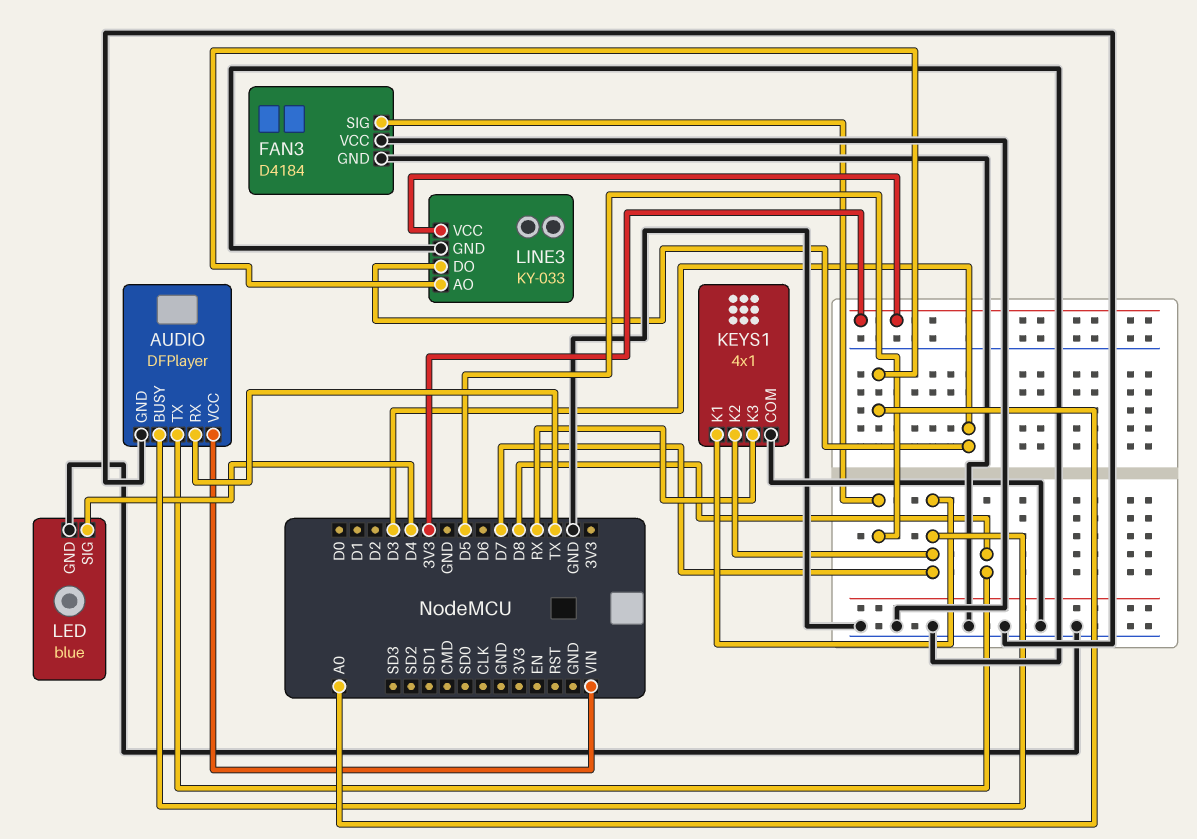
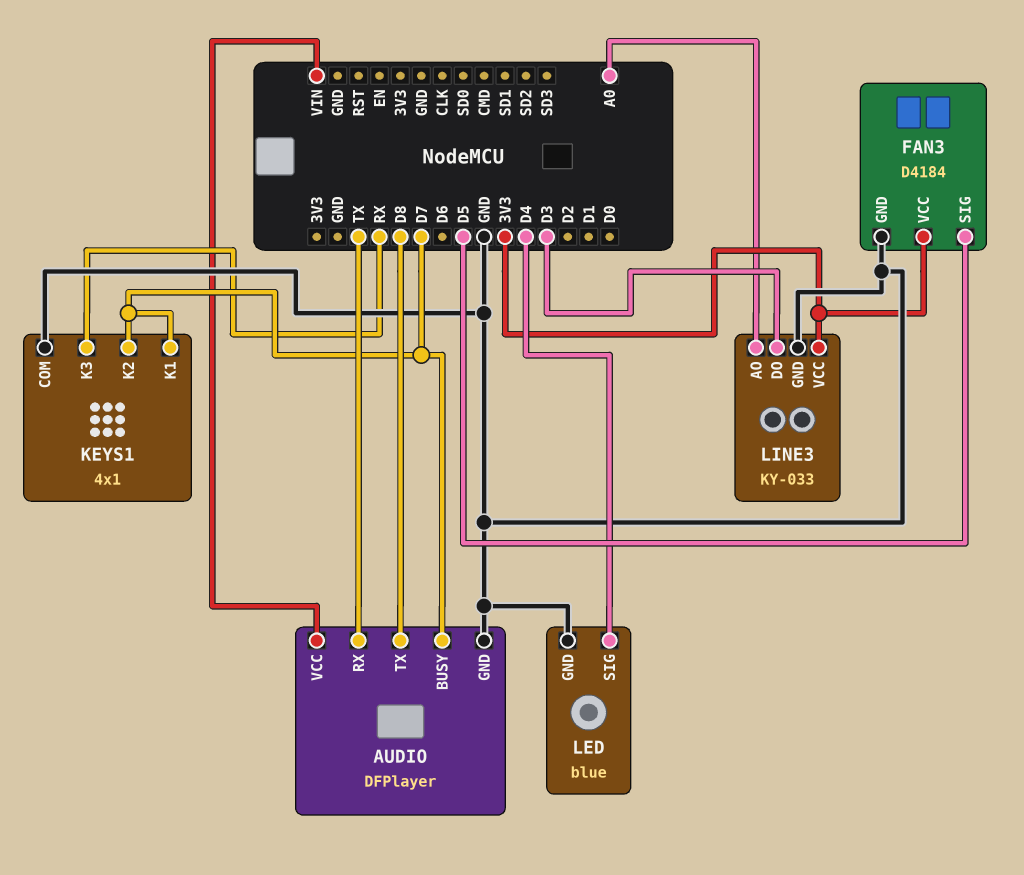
FAN3 pin VCC: GND -> 3V3

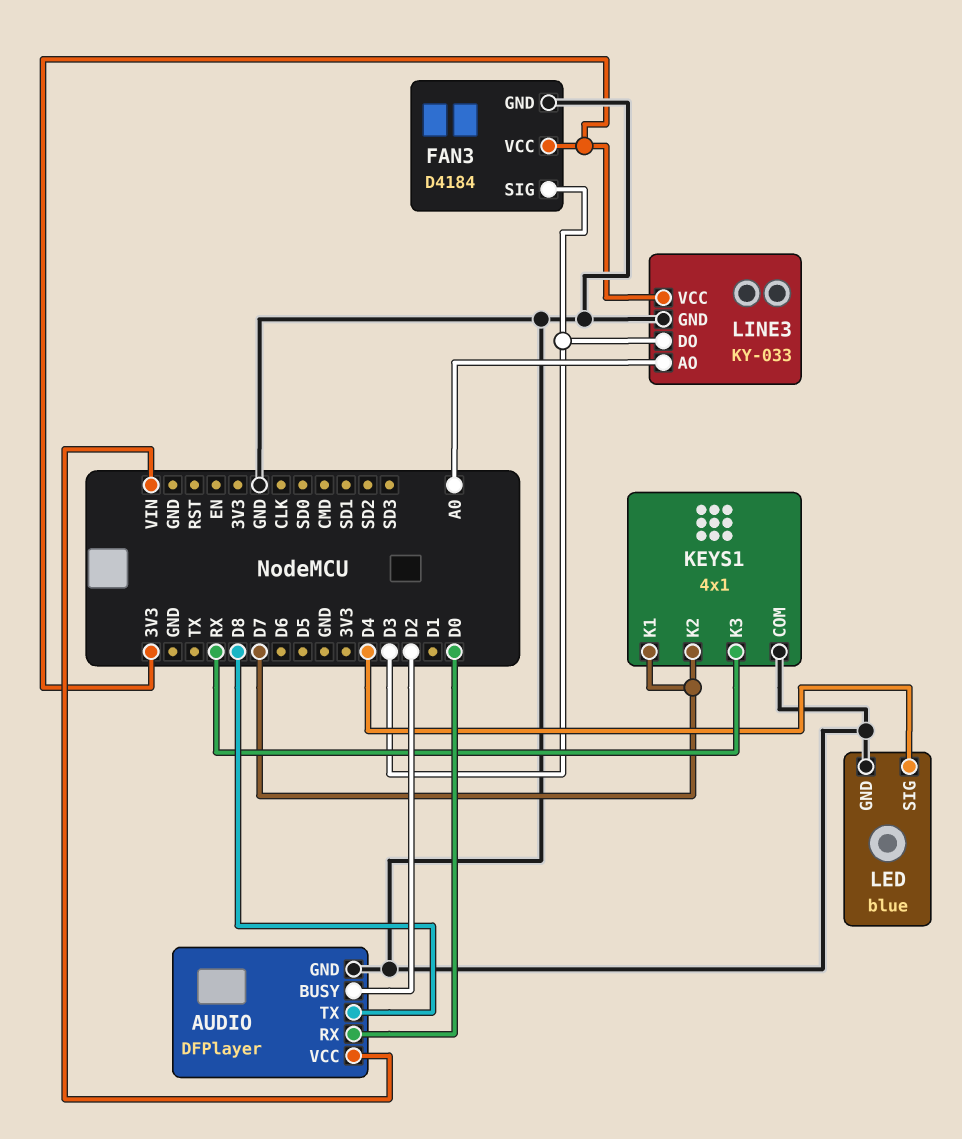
AUDIO pin BUSY: D7 -> D2
AUDIO pin RX: TX -> D0
FAN3 pin SIG: D5 -> D3

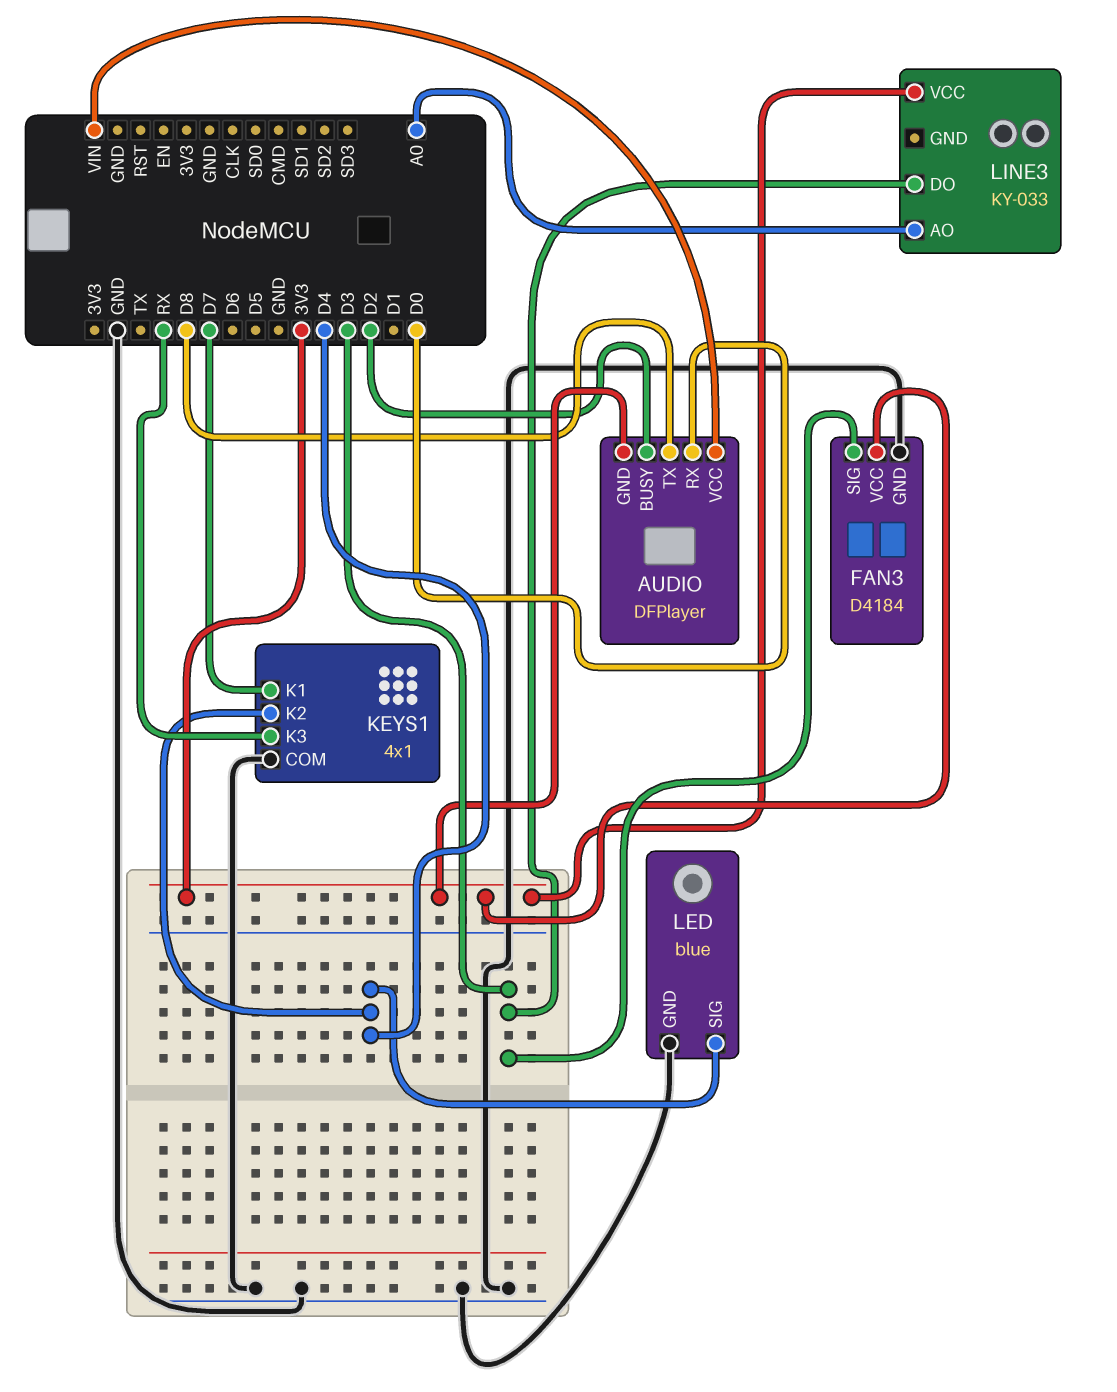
AUDIO pin GND: GND -> 3V3
KEYS1 pin K2: D7 -> D4
LINE3 pin GND: GND -> none

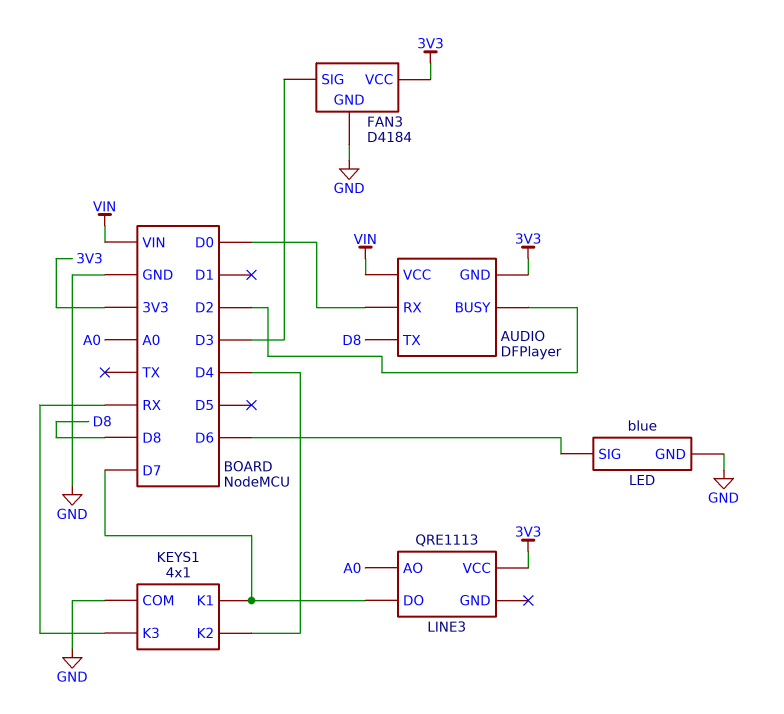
LED pin SIG: D4 -> D6
LINE3: KY-033 -> QRE1113
LINE3 pin DO: D3 -> D7

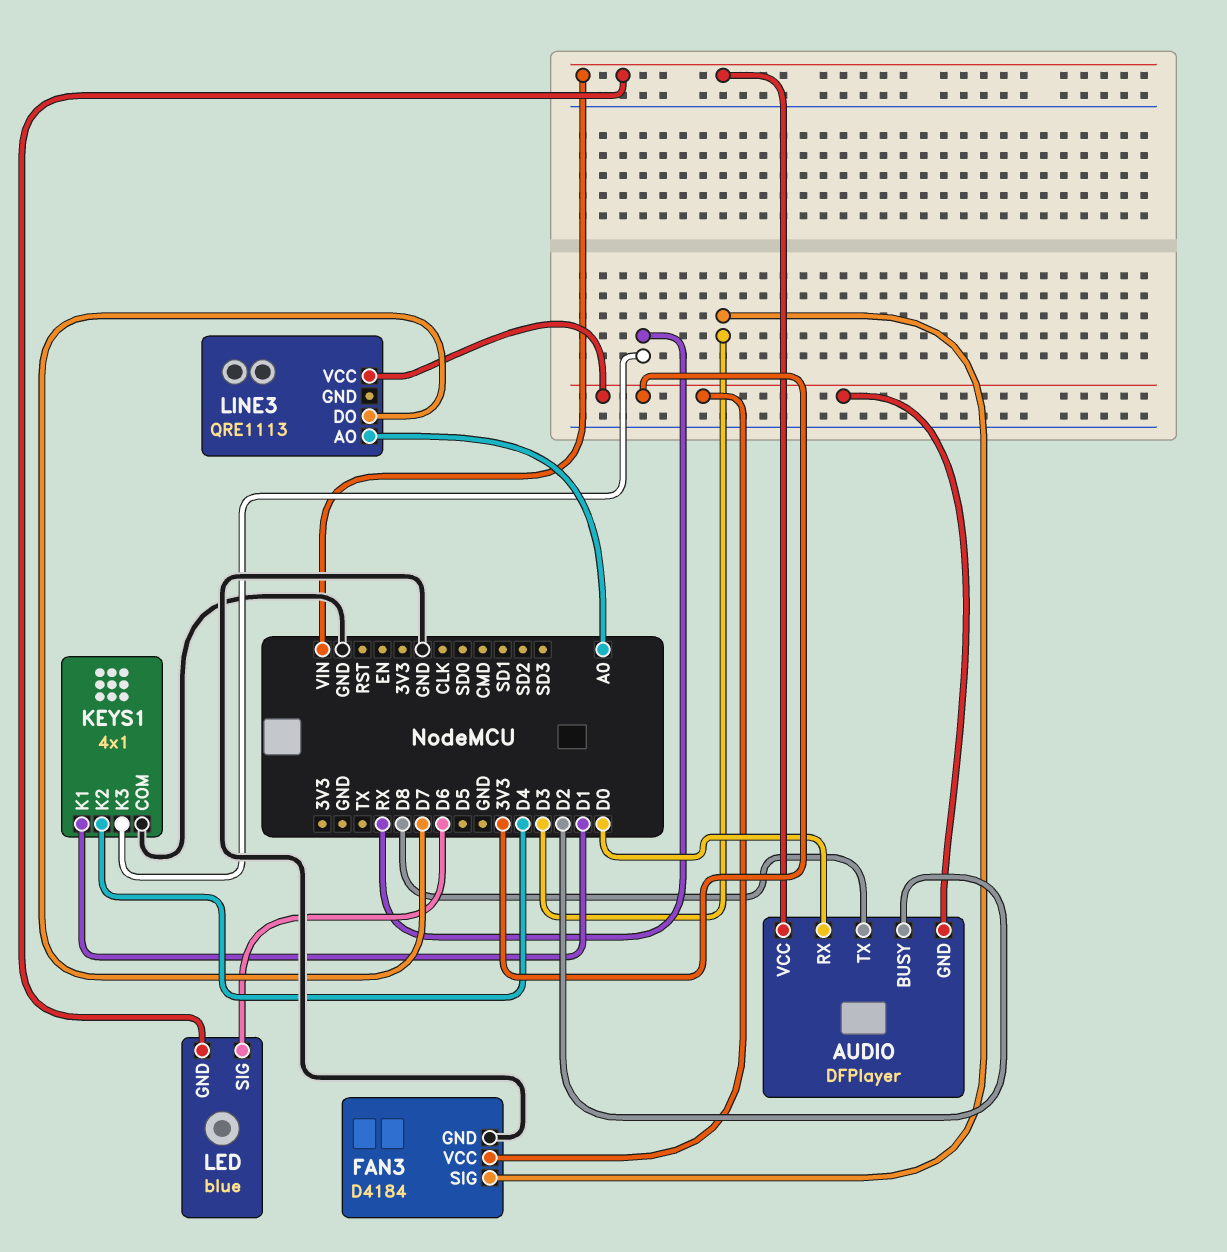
KEYS1 pin K1: D7 -> D1
LED pin GND: GND -> VIN

